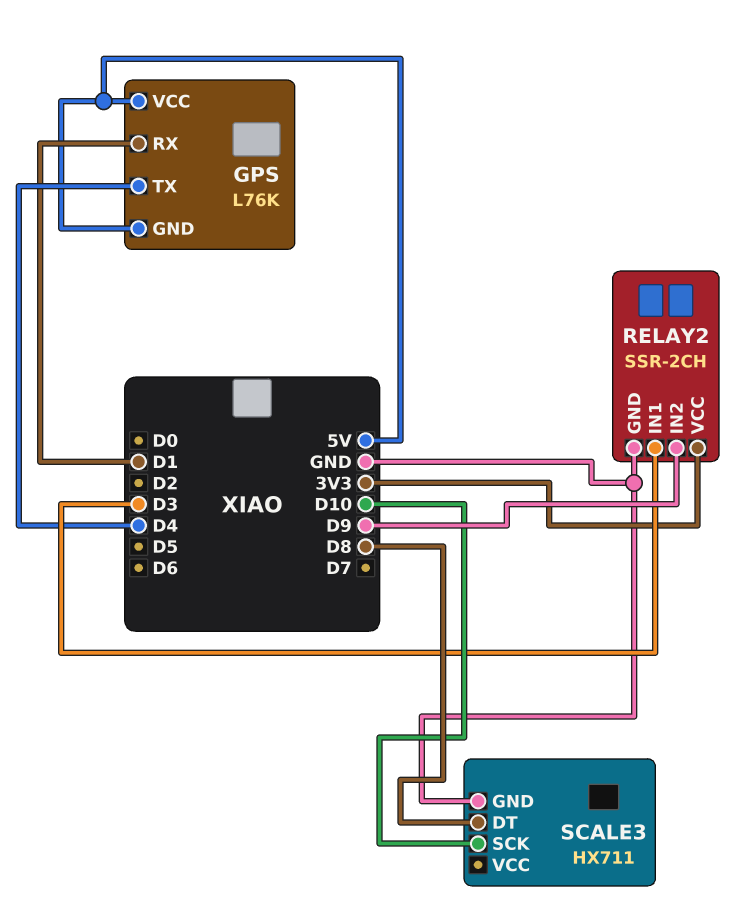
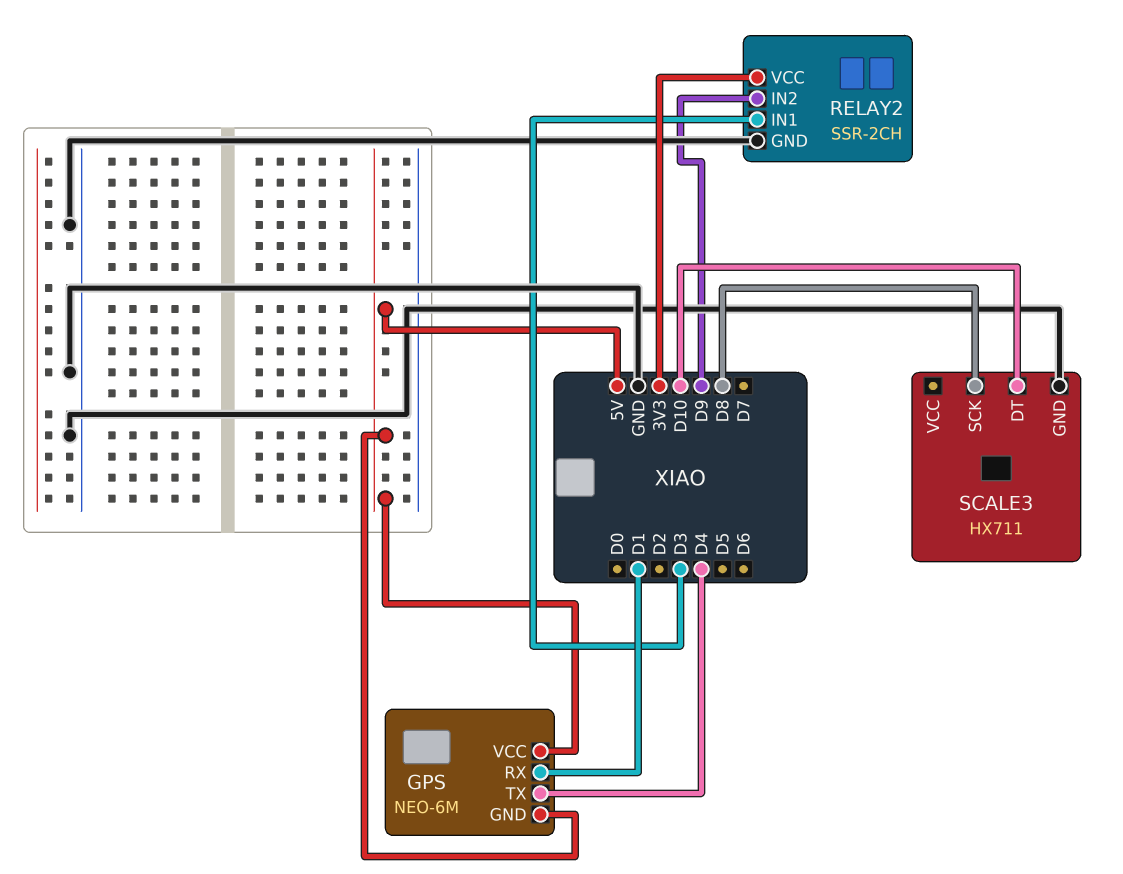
GPS: L76K -> NEO-6M
SCALE3 pin DT: D8 -> D10
SCALE3 pin SCK: D10 -> D8

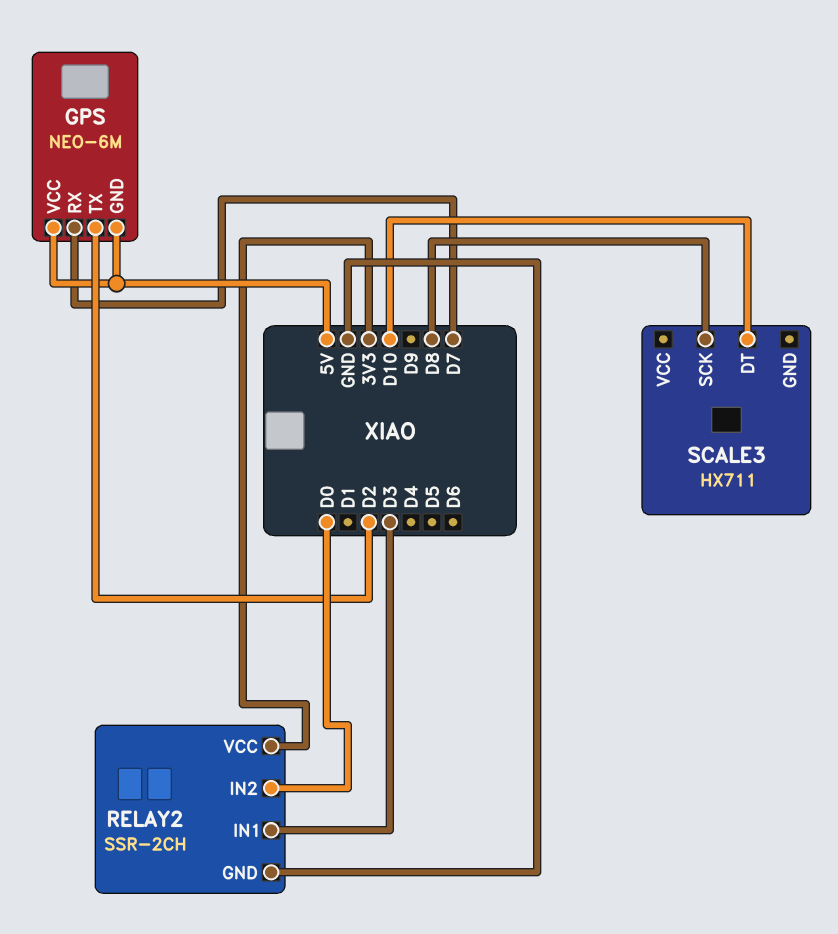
GPS pin RX: D1 -> D7
GPS pin TX: D4 -> D2
RELAY2 pin IN2: D9 -> D0
SCALE3 pin GND: GND -> none

